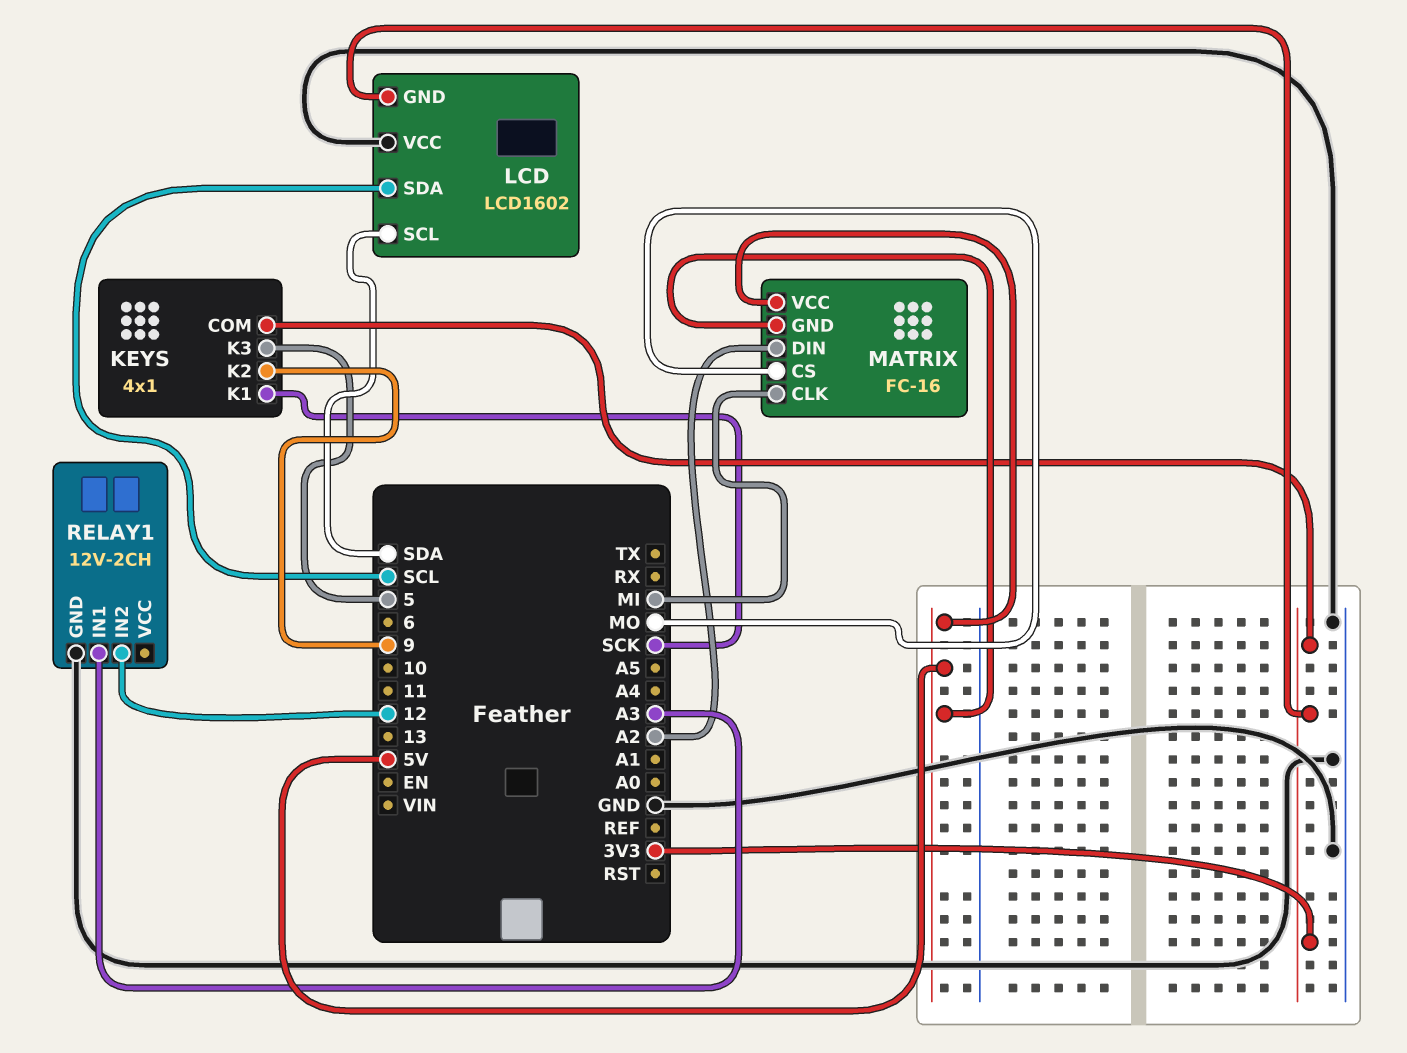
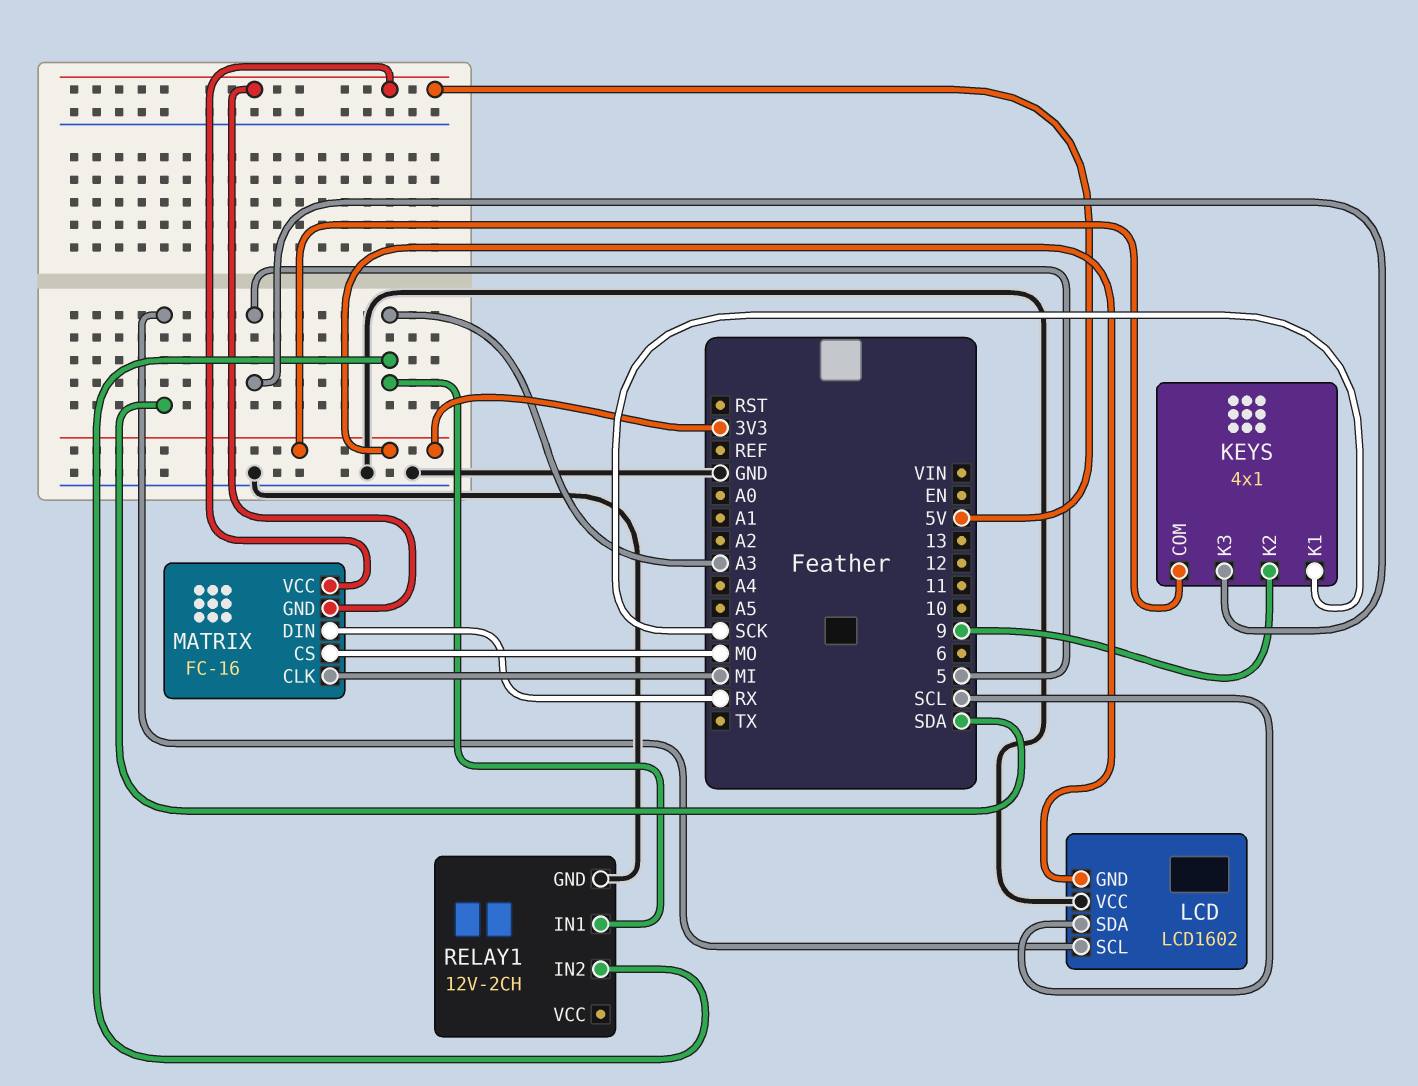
MATRIX pin DIN: A2 -> RX
RELAY1 pin IN2: 12 -> A3

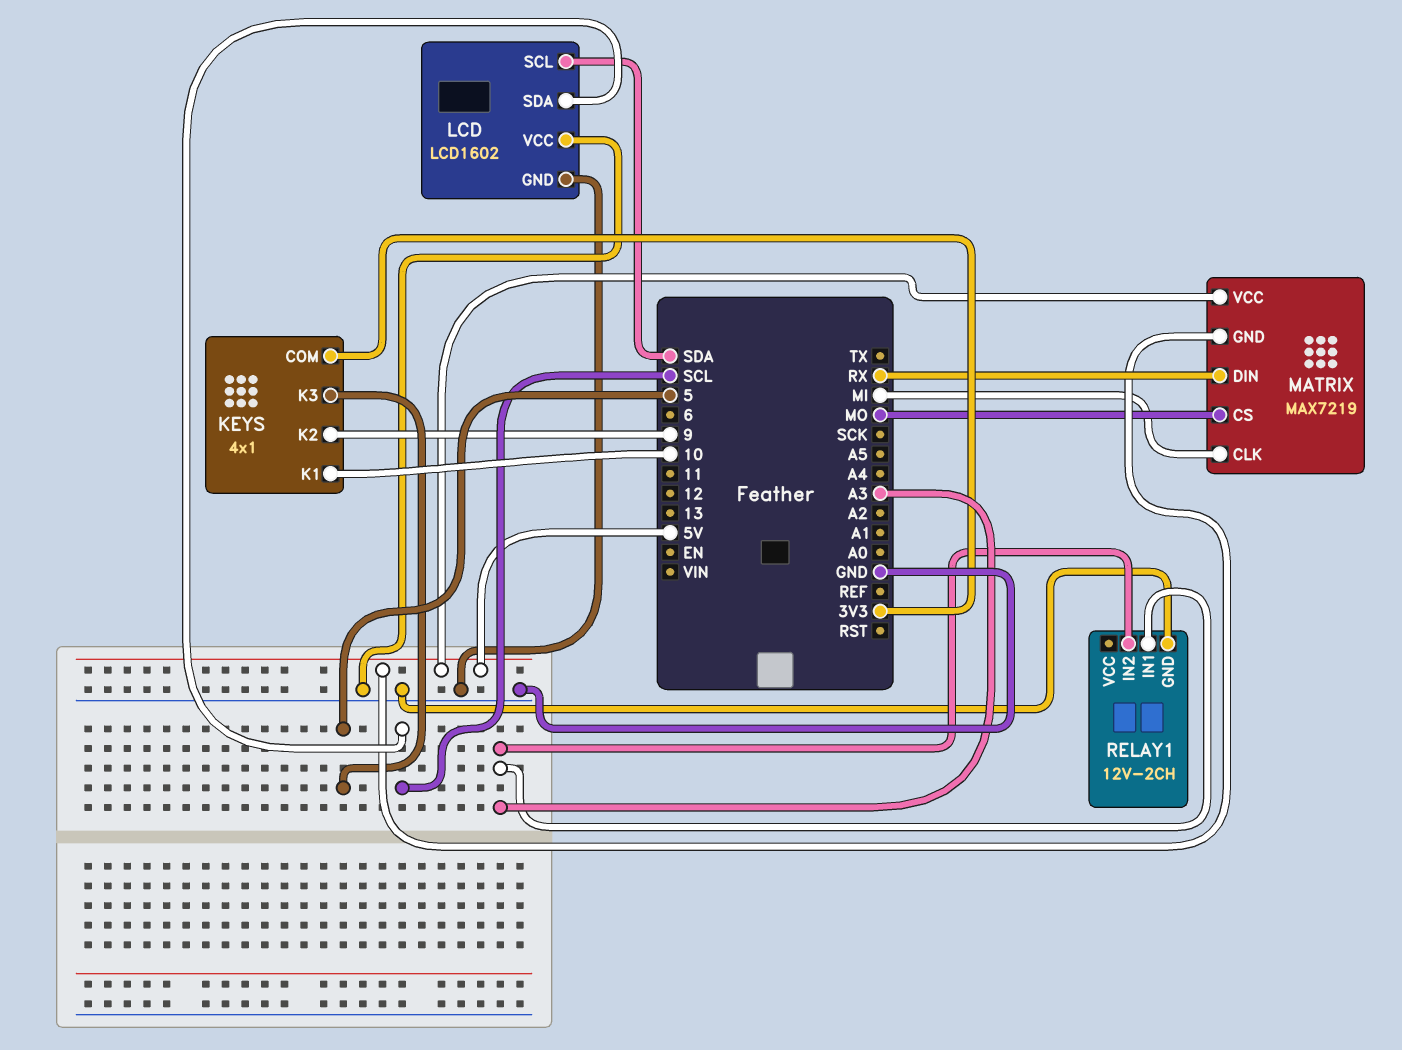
KEYS pin K1: SCK -> 10
LCD pin GND: 3V3 -> GND
MATRIX: FC-16 -> MAX7219

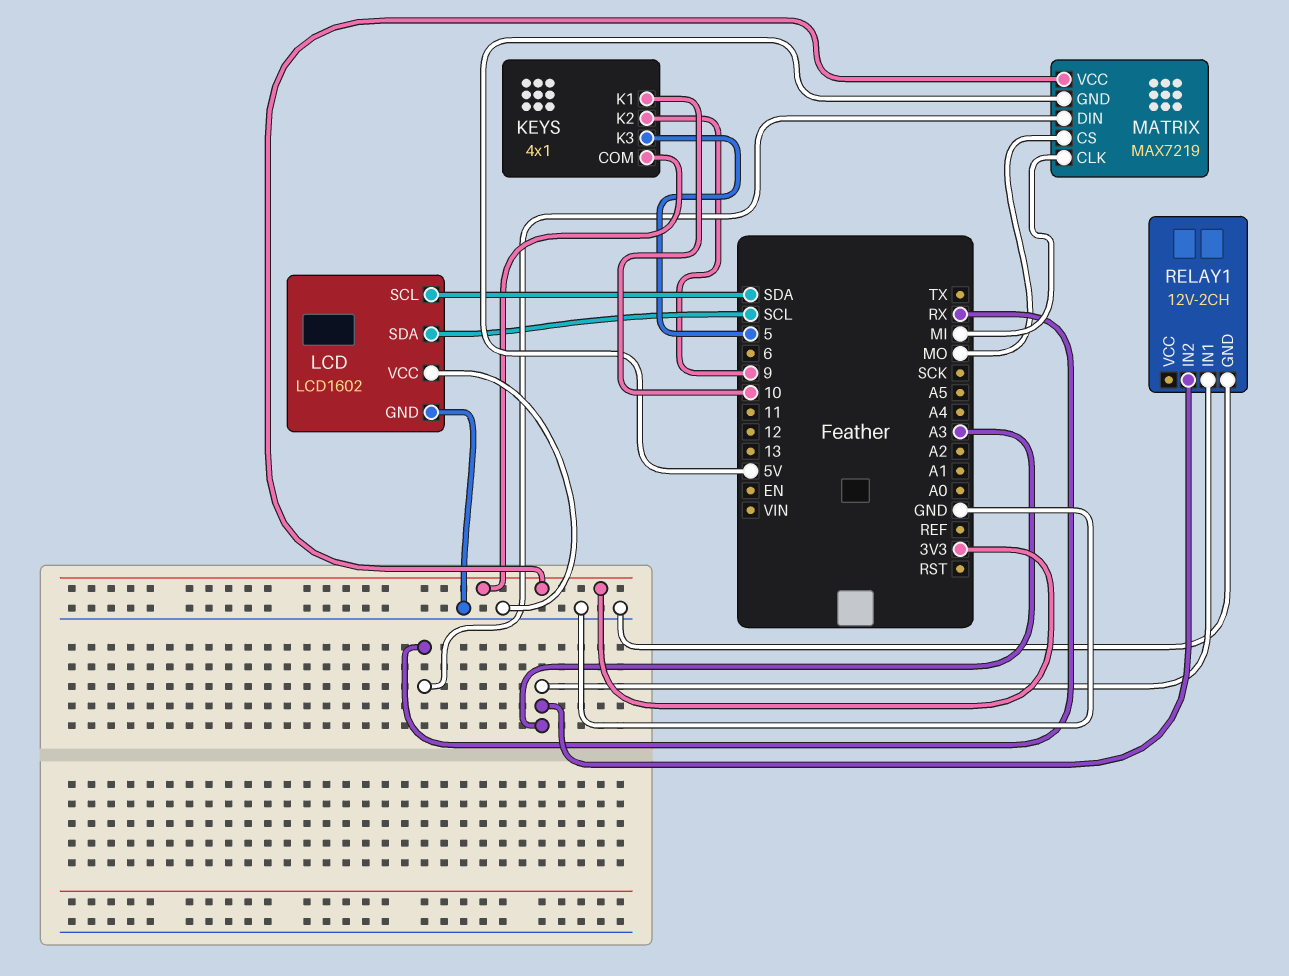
MATRIX pin VCC: 5V -> 3V3

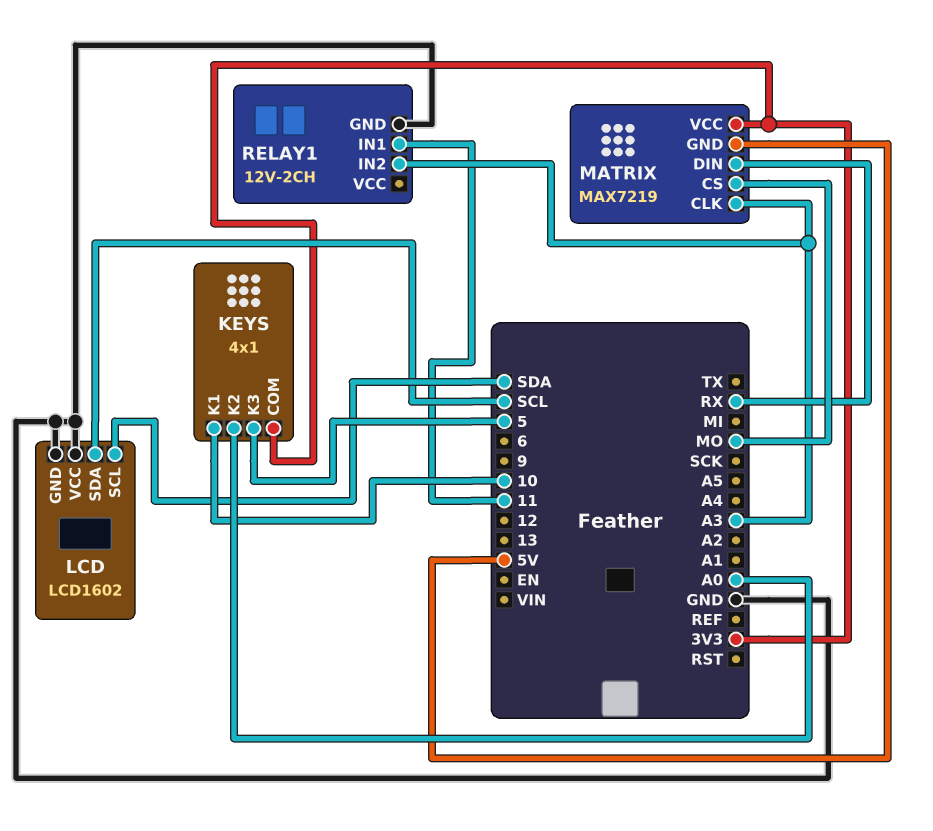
KEYS pin K2: 9 -> A0
MATRIX pin CLK: MI -> A3
RELAY1 pin IN1: A3 -> 11

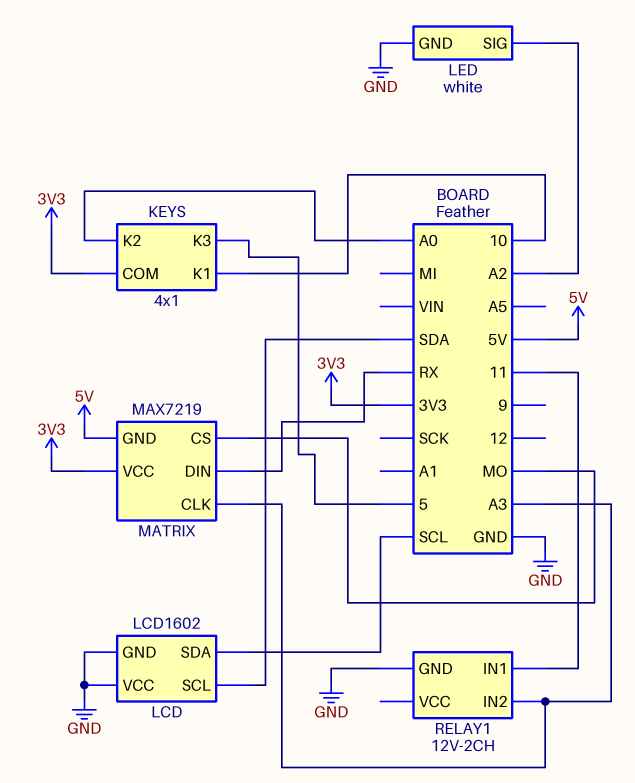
LED: none -> white
LED pin GND: none -> GND
LED pin SIG: none -> A2

